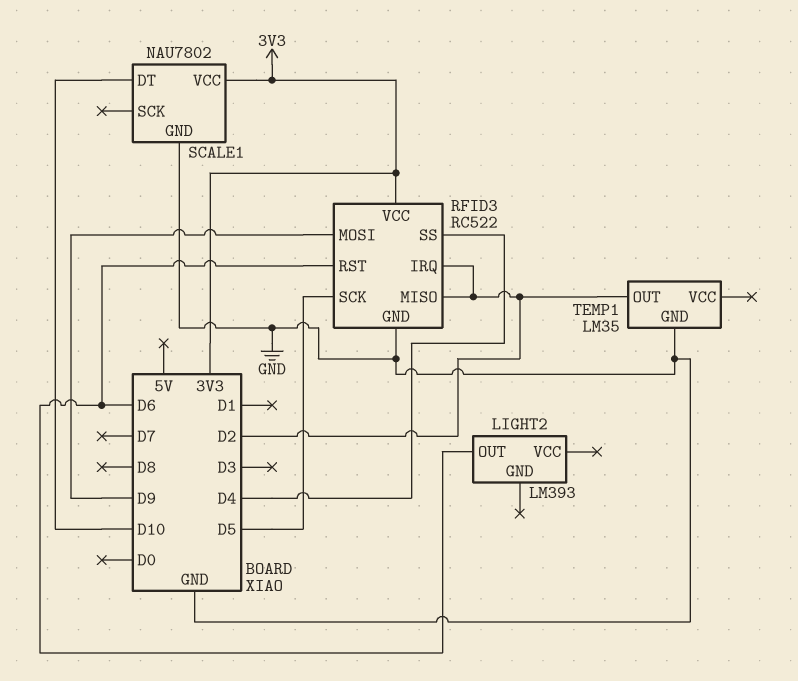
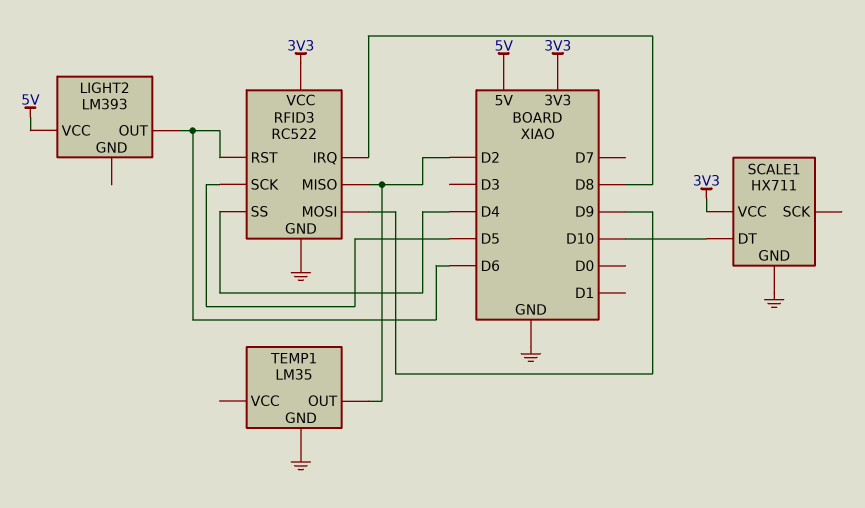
LIGHT2 pin VCC: none -> 5V
RFID3 pin IRQ: D2 -> D8
SCALE1: NAU7802 -> HX711

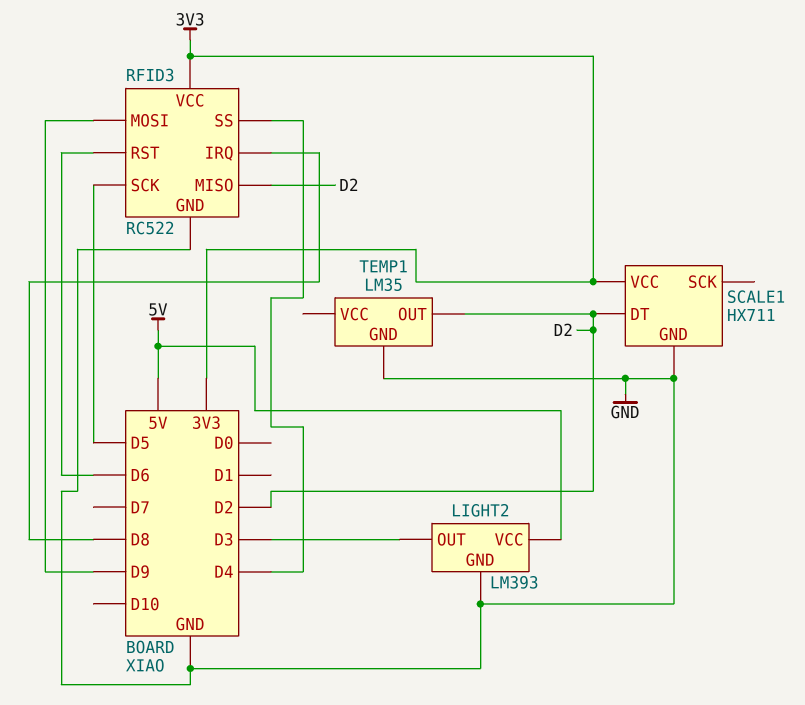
LIGHT2 pin GND: none -> GND
LIGHT2 pin OUT: D6 -> D3
SCALE1 pin DT: D10 -> D2

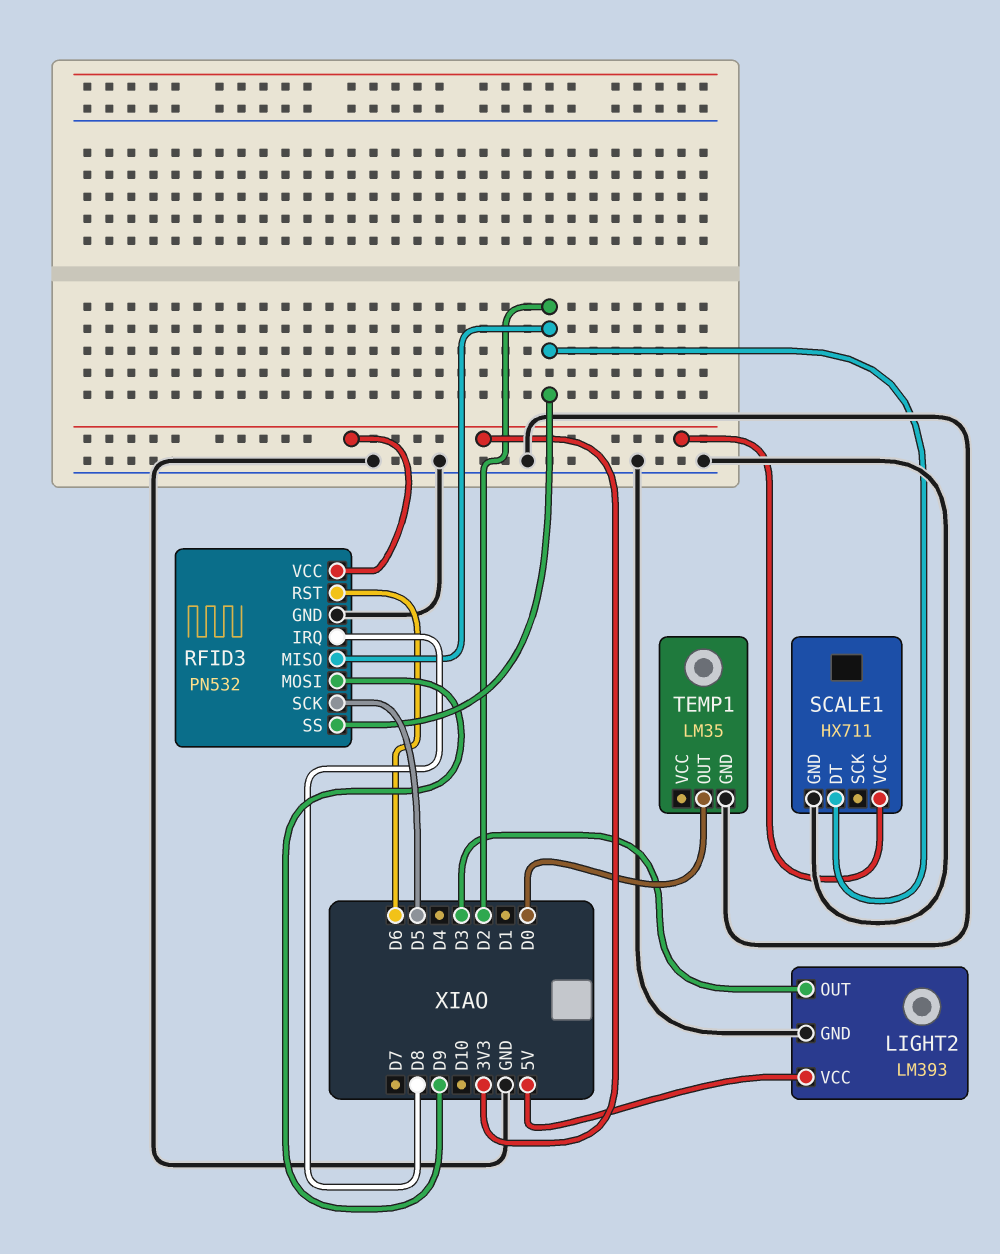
RFID3: RC522 -> PN532
RFID3 pin SS: D4 -> D2
TEMP1 pin OUT: D2 -> D0

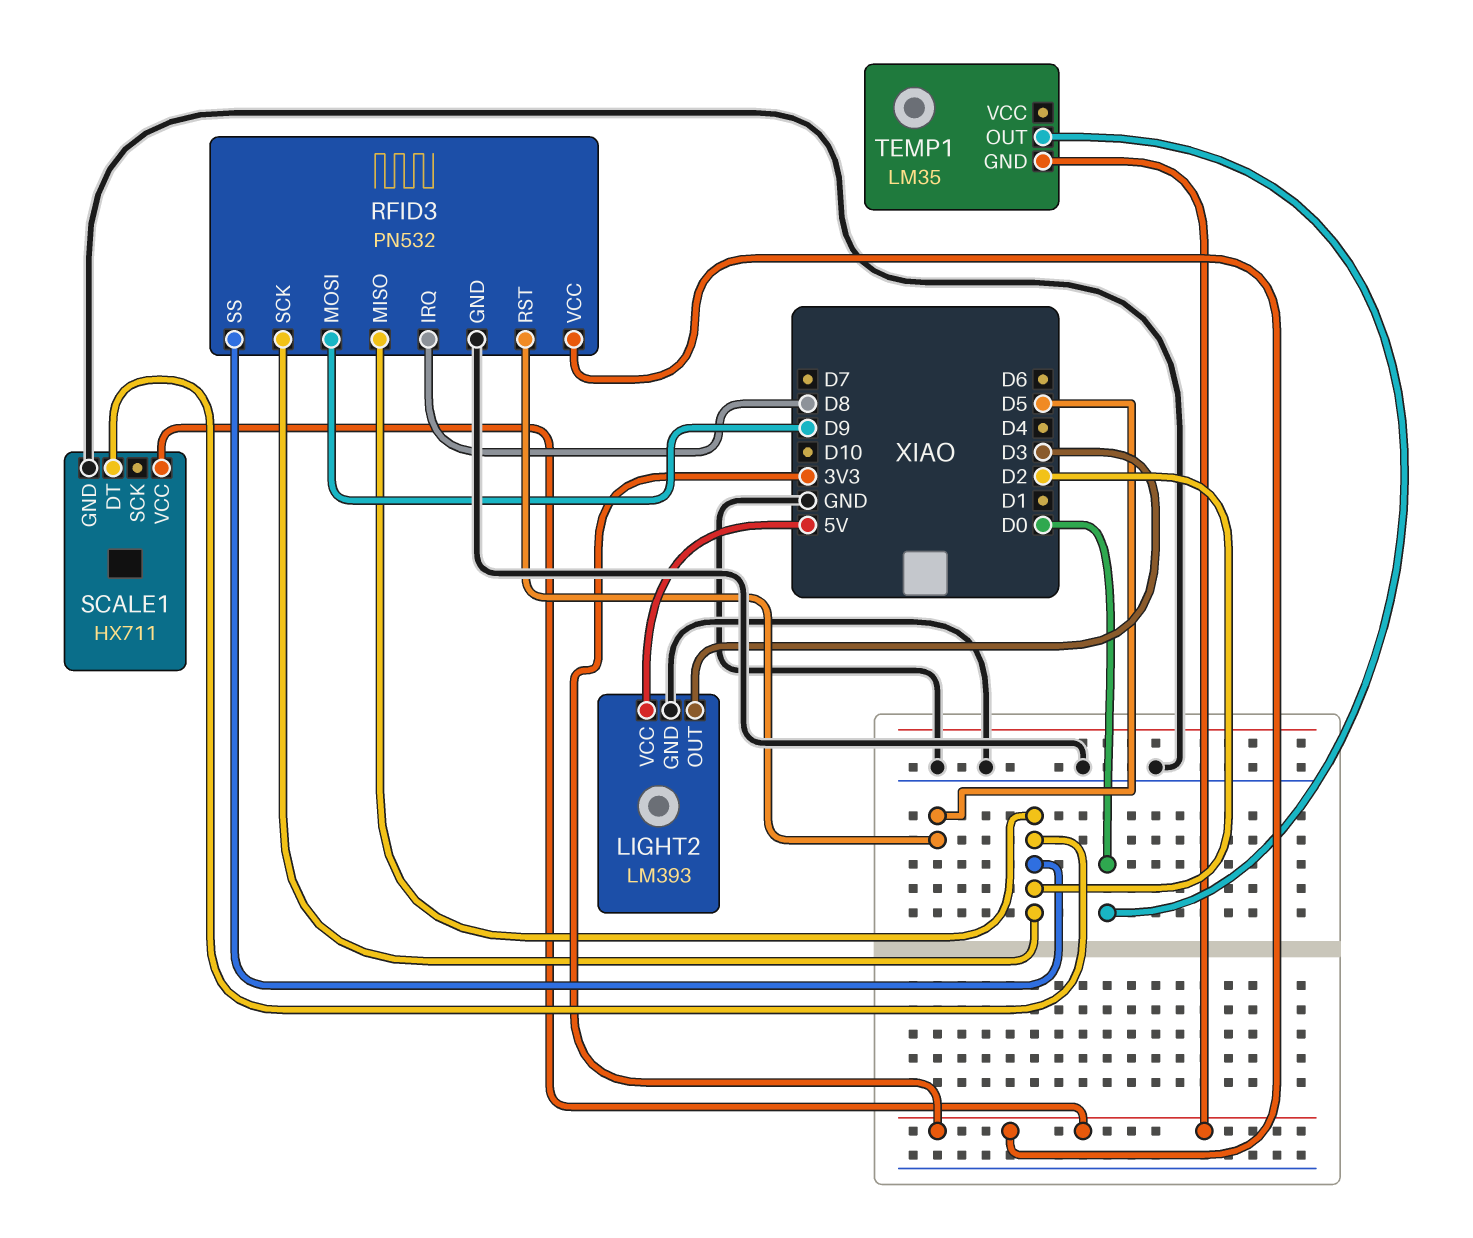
RFID3 pin RST: D6 -> D5
RFID3 pin SCK: D5 -> D2
TEMP1 pin GND: GND -> 3V3

